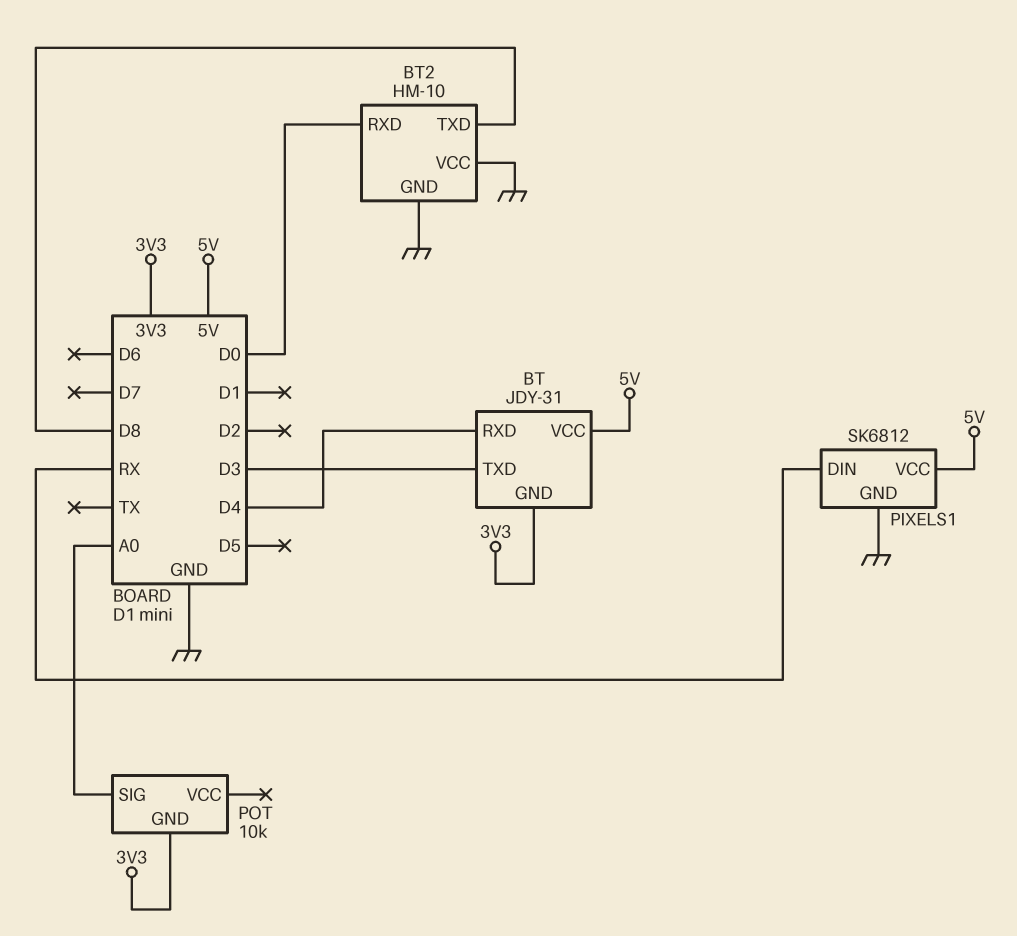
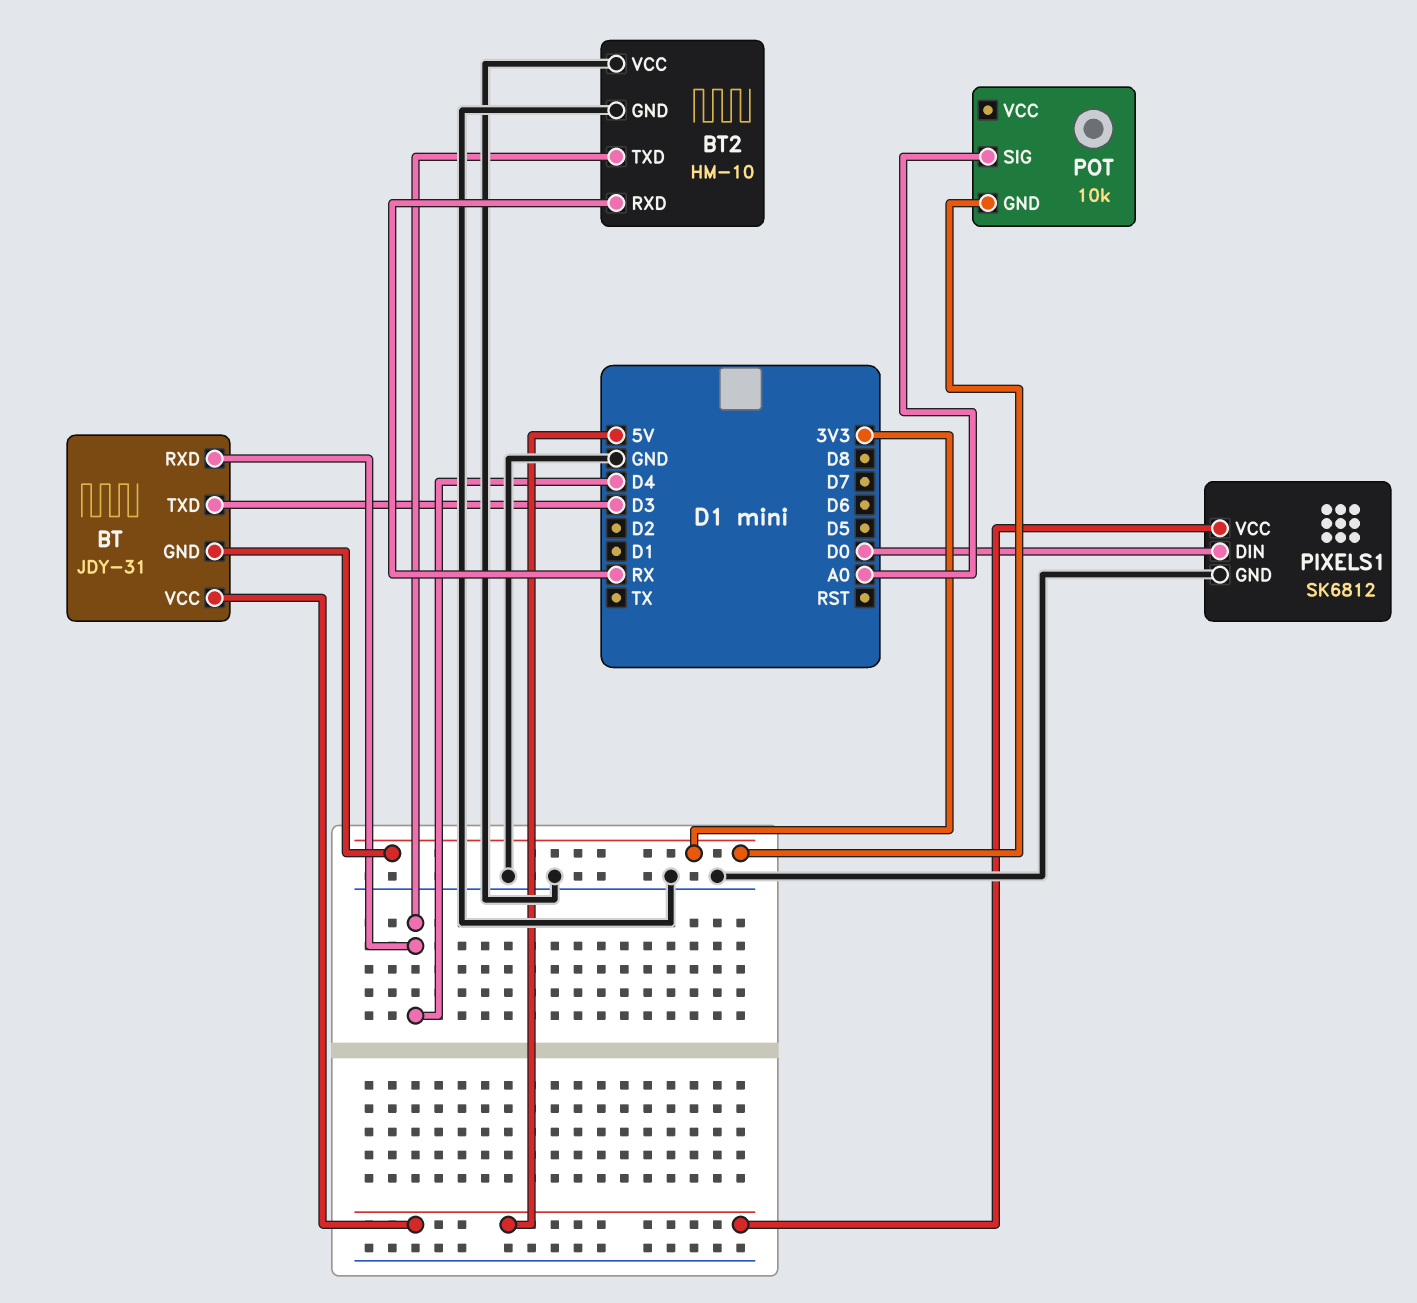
BT2 pin RXD: D0 -> RX
BT2 pin TXD: D8 -> D4
PIXELS1 pin DIN: RX -> D0

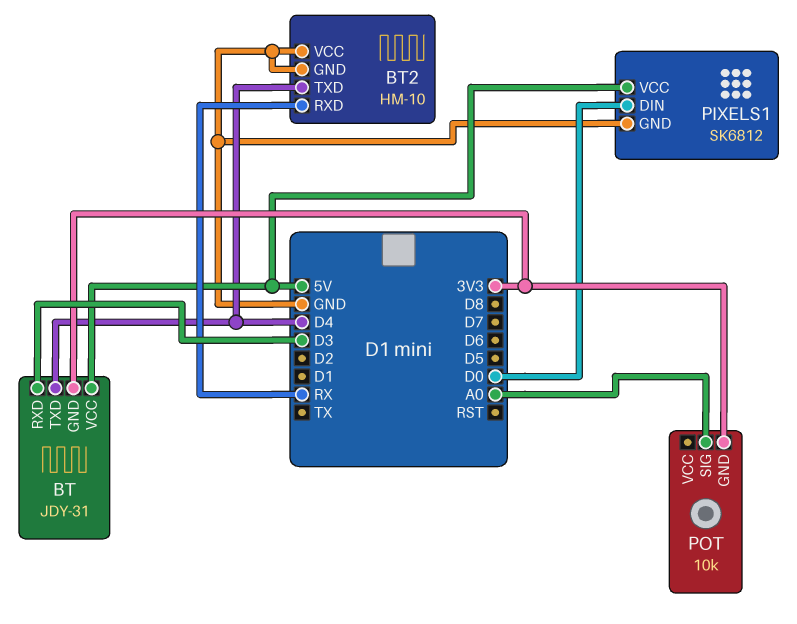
BT pin RXD: D4 -> D3
BT pin TXD: D3 -> D4

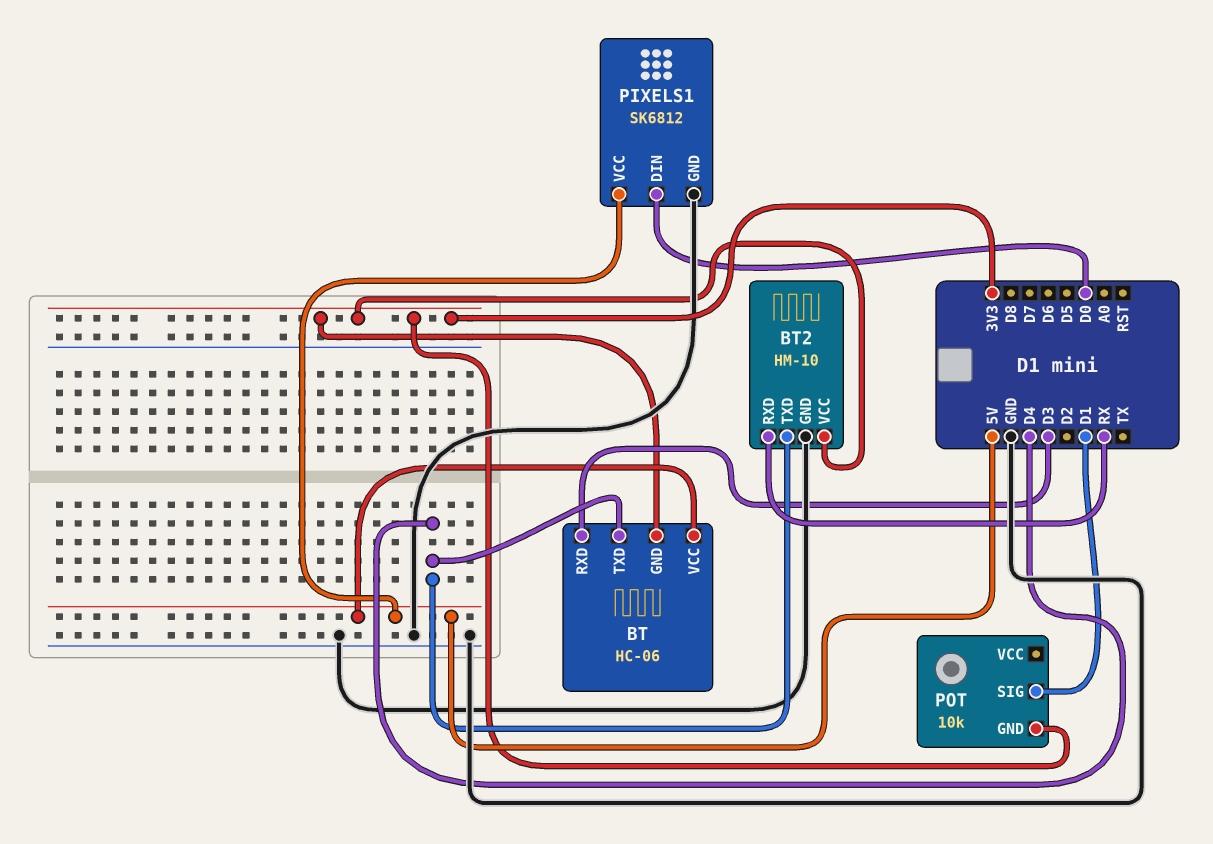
BT: JDY-31 -> HC-06
BT2 pin VCC: GND -> 3V3
POT pin SIG: A0 -> D1

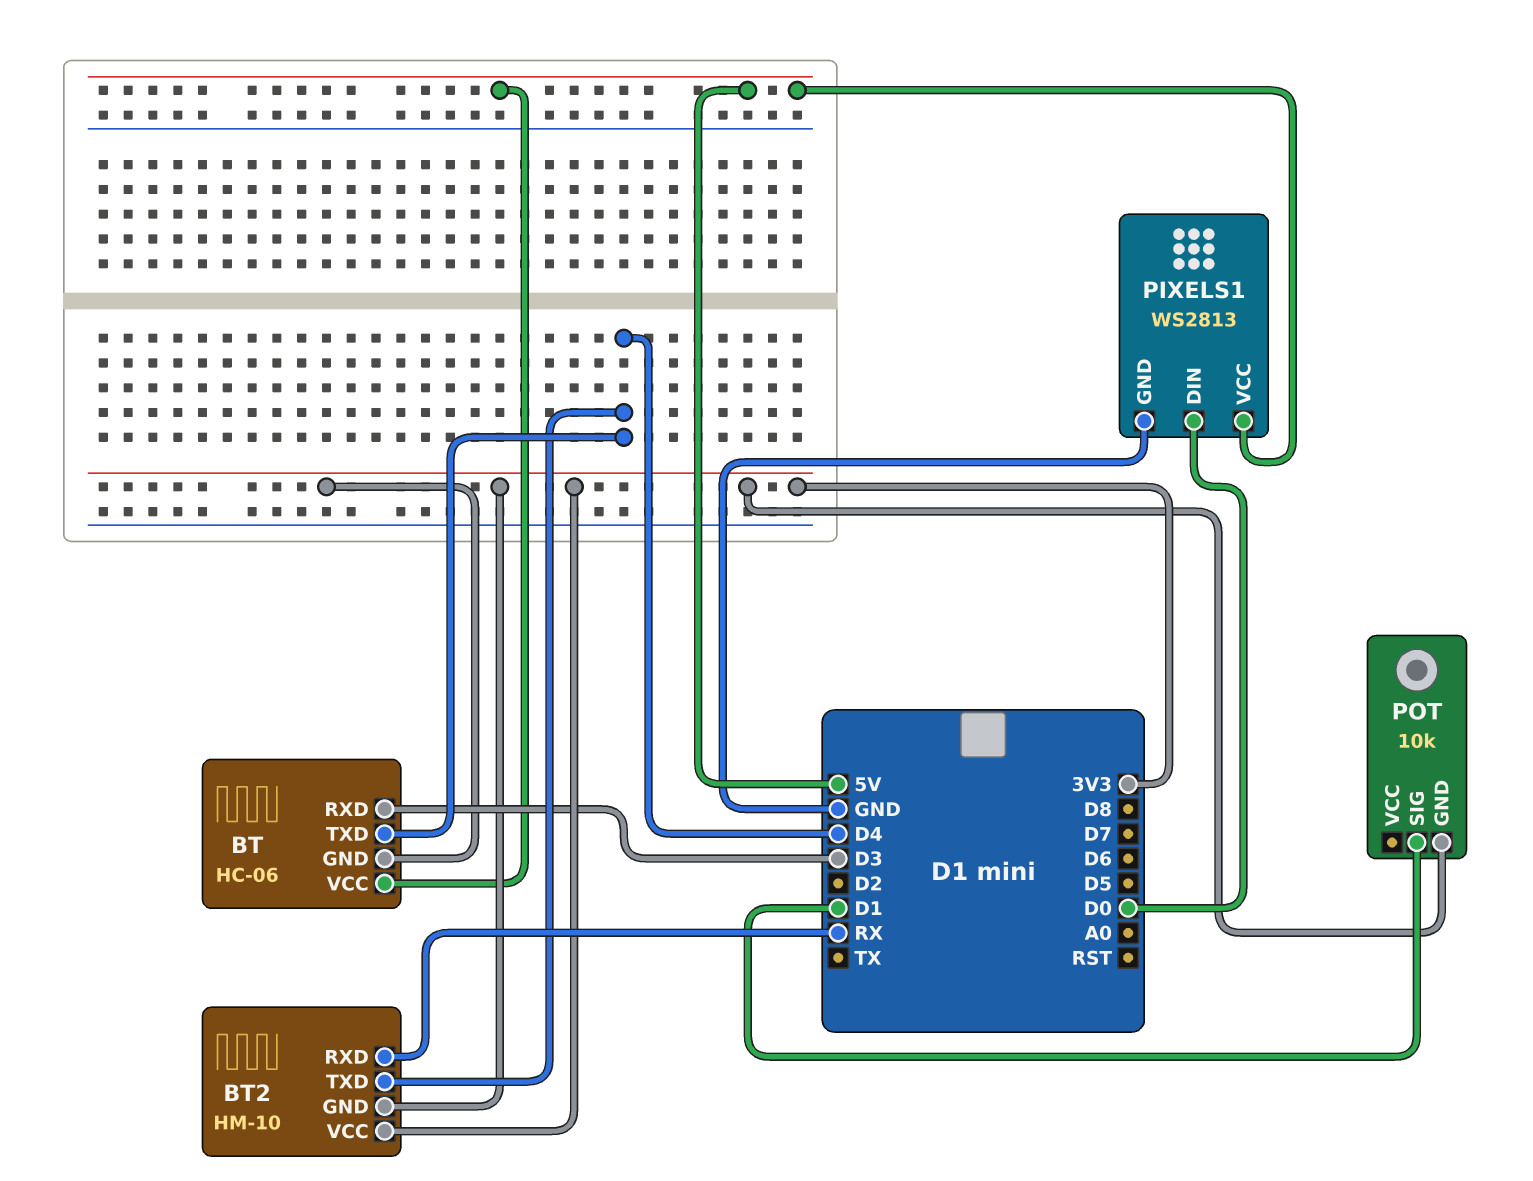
BT2 pin GND: GND -> 3V3
PIXELS1: SK6812 -> WS2813

